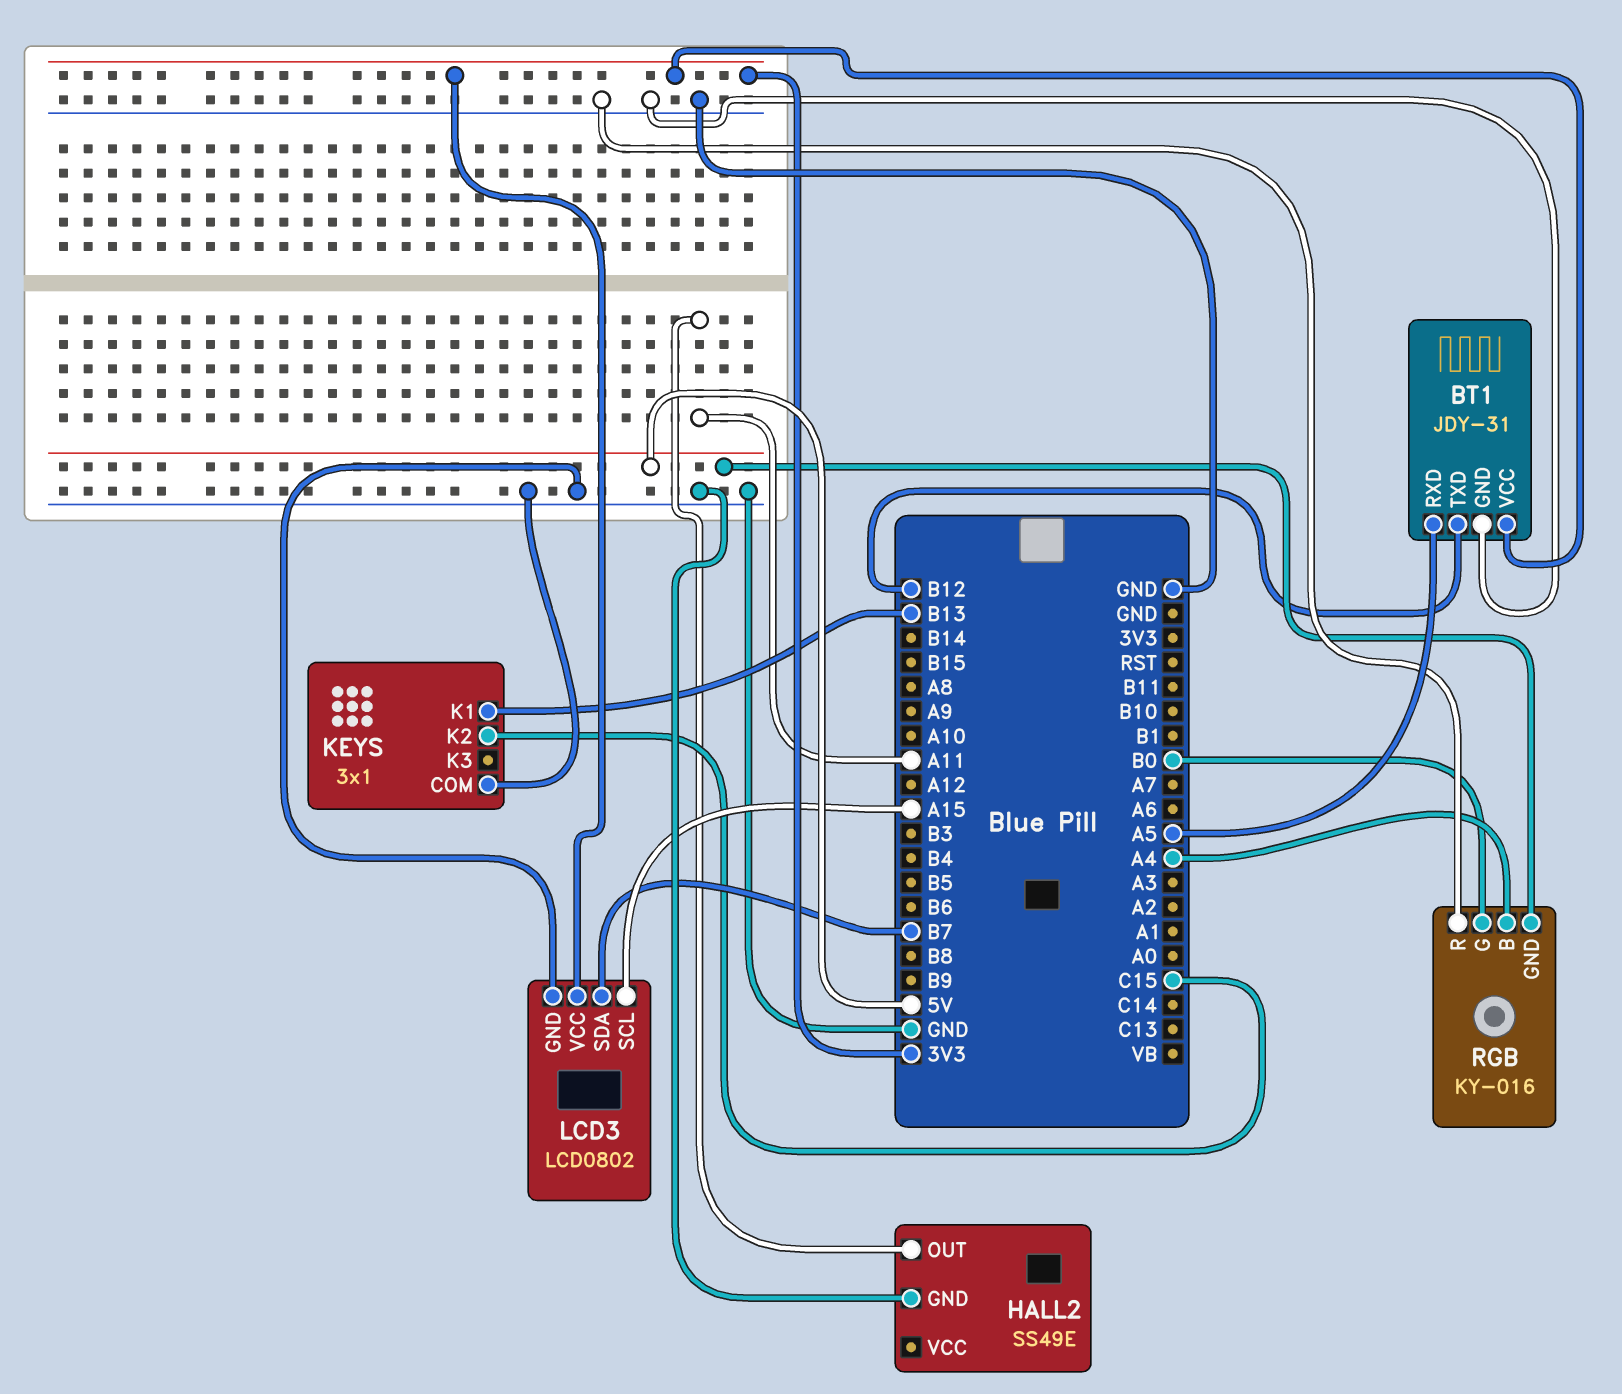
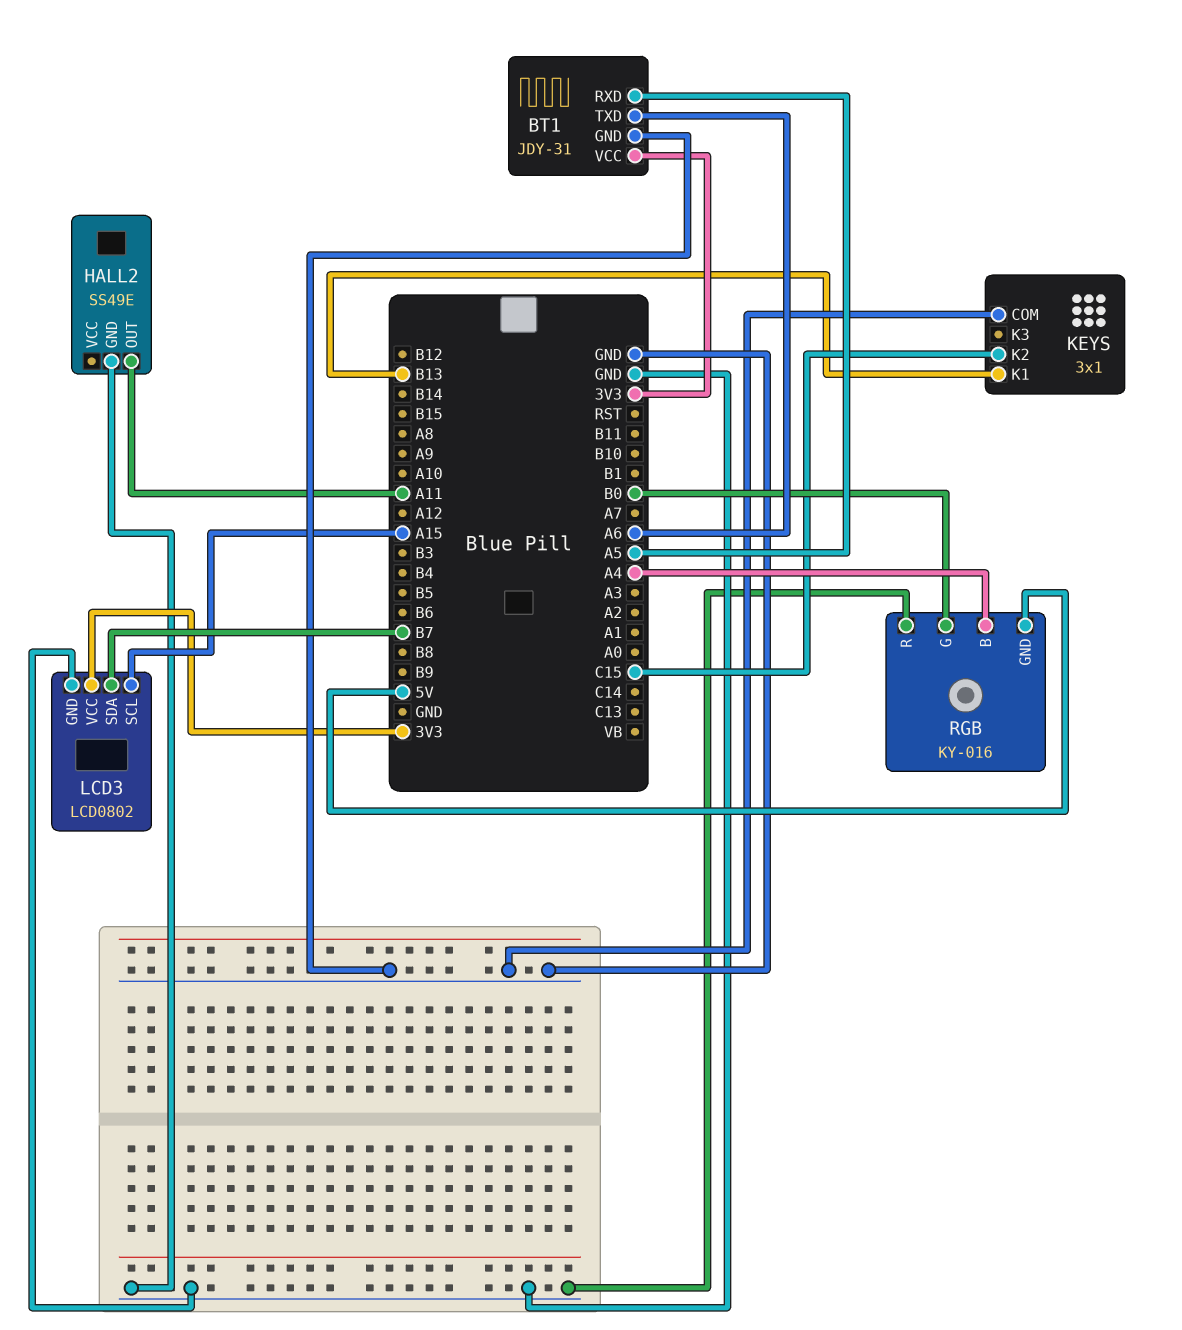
BT1 pin TXD: B12 -> A6

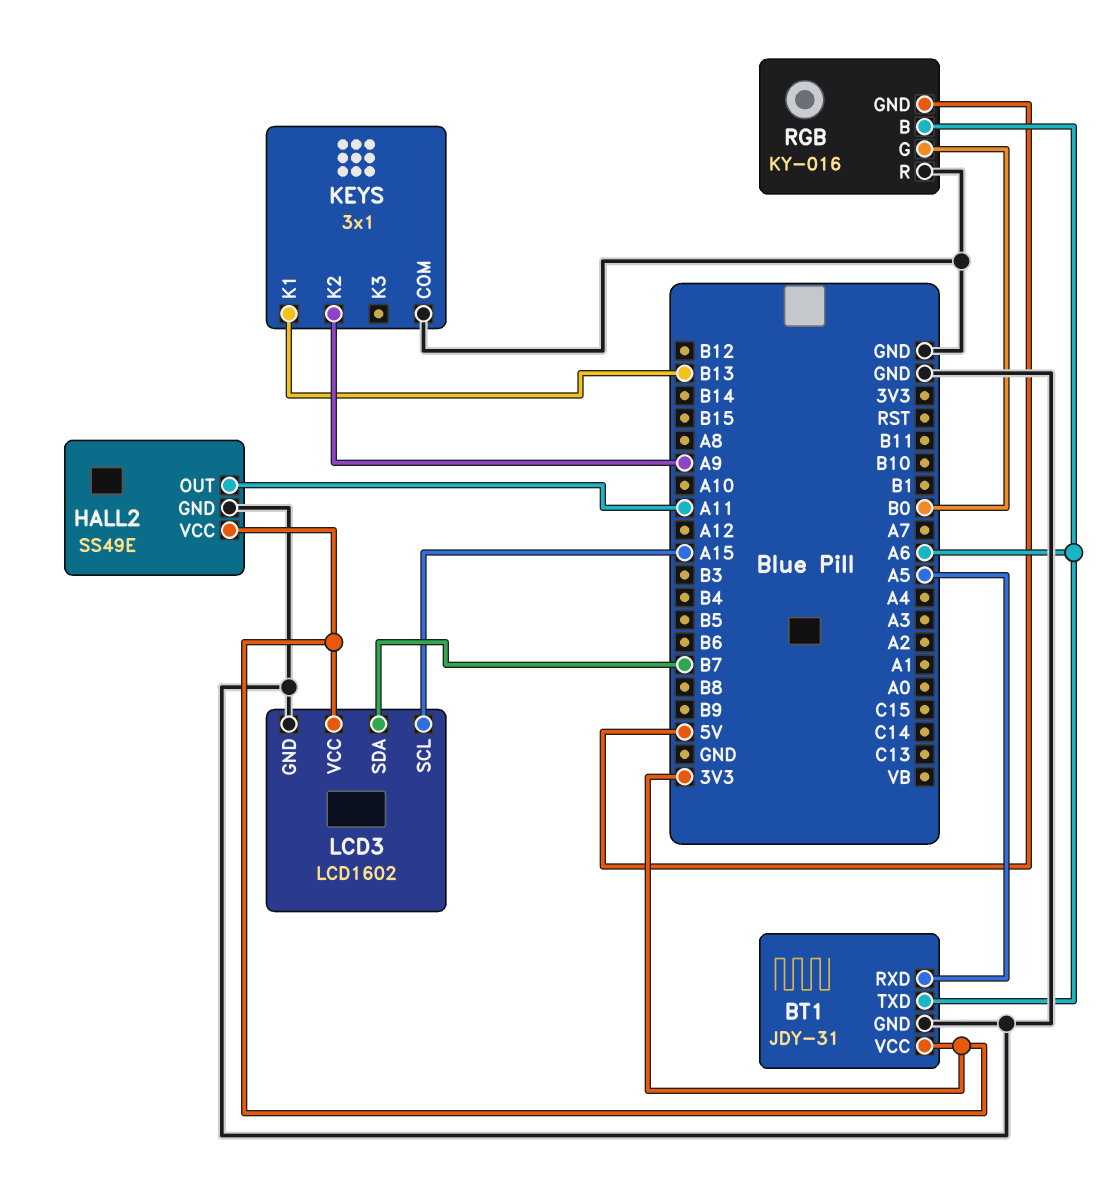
HALL2 pin VCC: none -> 3V3
KEYS pin K2: C15 -> A9
LCD3: LCD0802 -> LCD1602
RGB pin B: A4 -> A6

